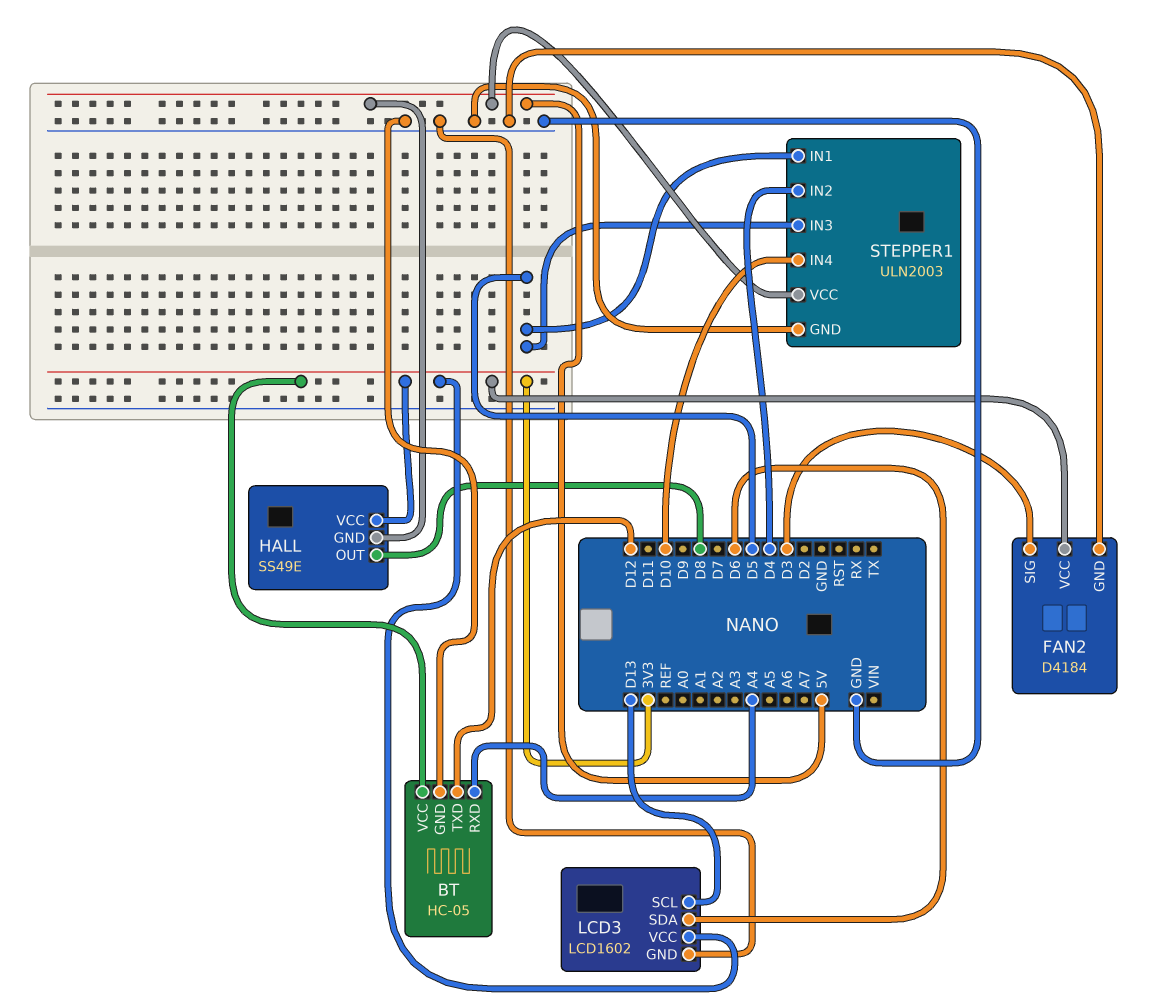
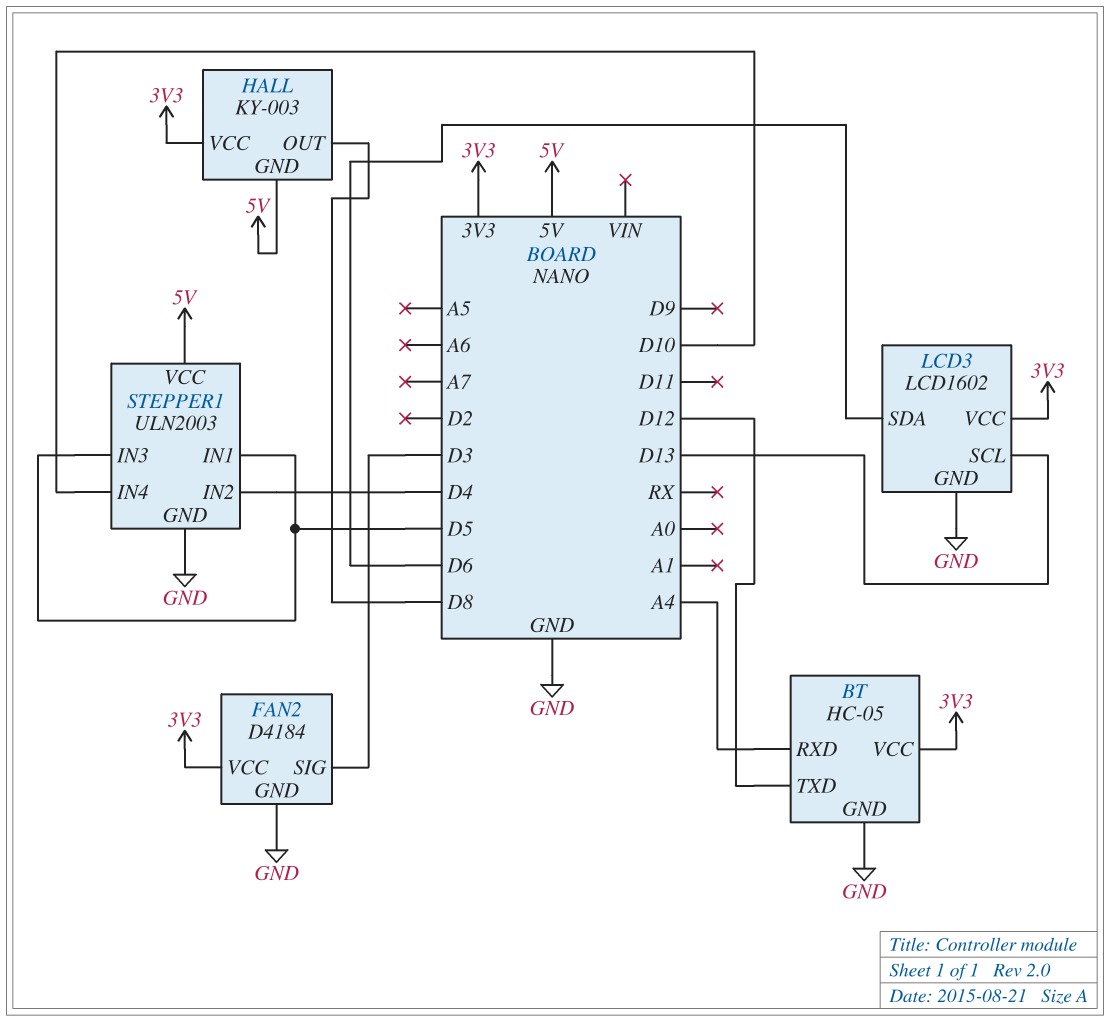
HALL: SS49E -> KY-003

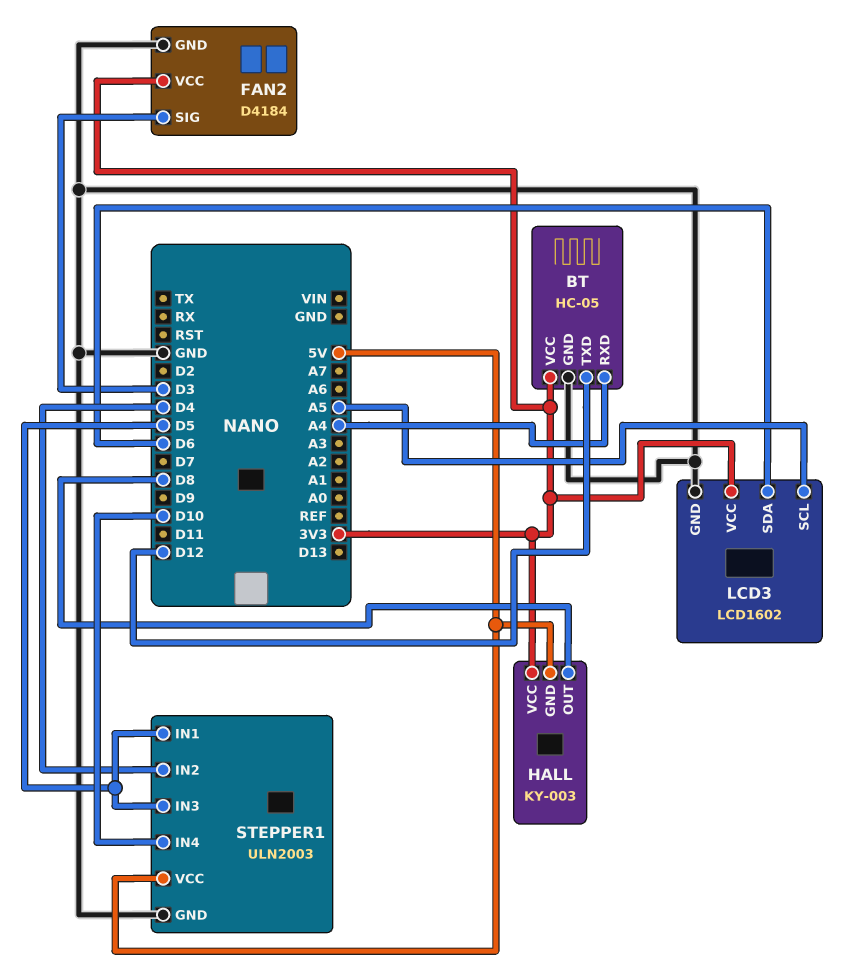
LCD3 pin SCL: D13 -> A5

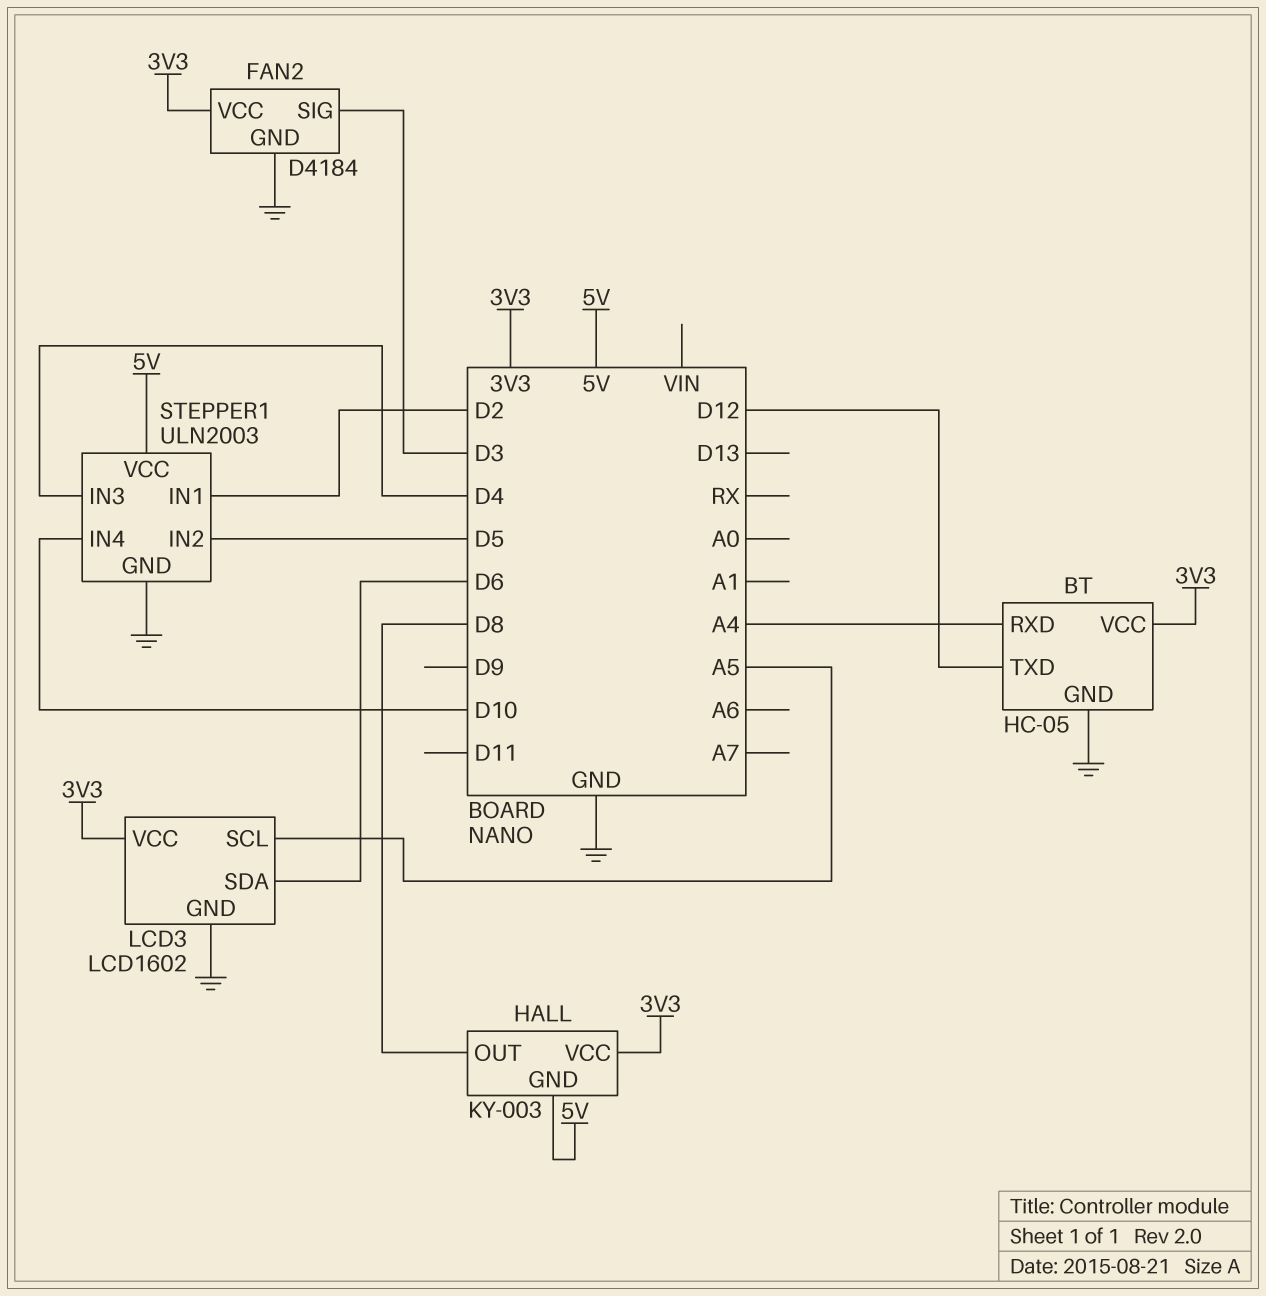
STEPPER1 pin IN1: D5 -> D2
STEPPER1 pin IN2: D4 -> D5
STEPPER1 pin IN3: D5 -> D4

